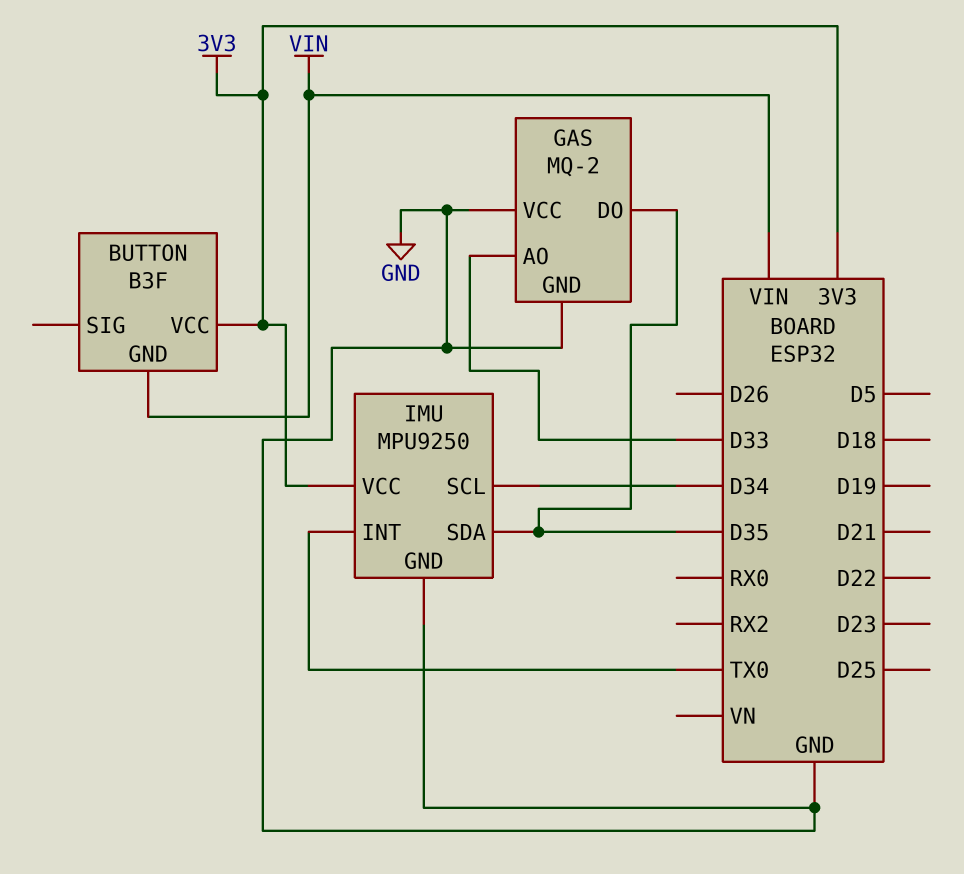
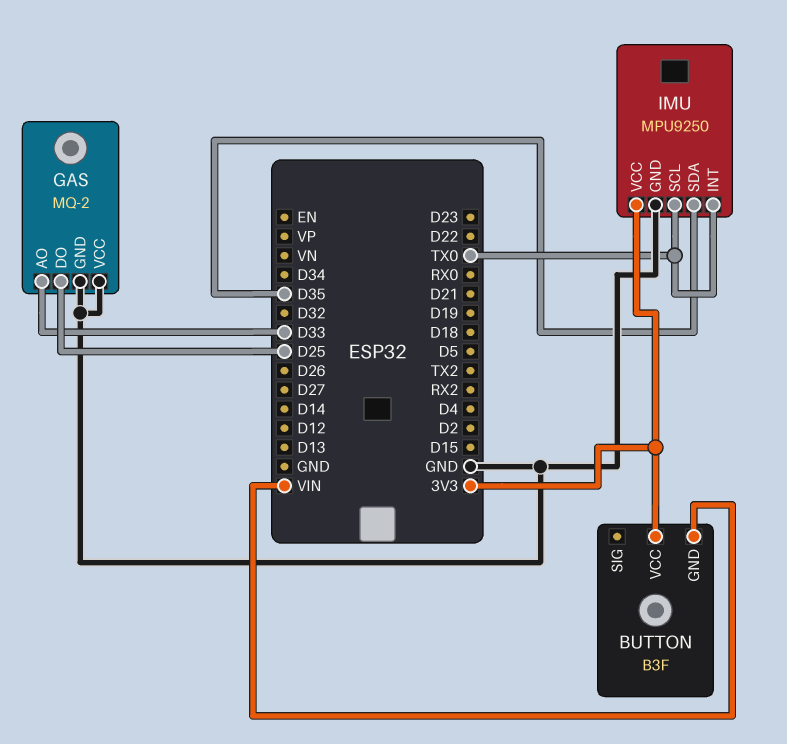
GAS pin DO: D35 -> D25
IMU pin SCL: D34 -> TX0

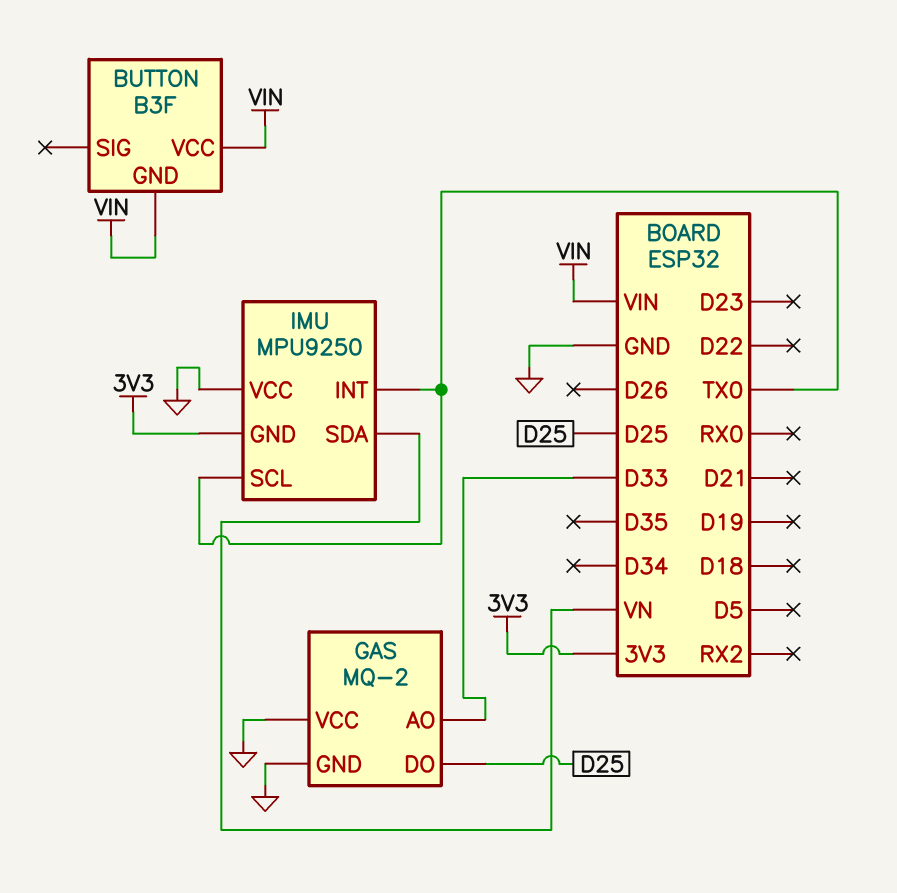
BUTTON pin VCC: 3V3 -> VIN
IMU pin GND: GND -> 3V3
IMU pin SDA: D35 -> VN
IMU pin VCC: 3V3 -> GND

